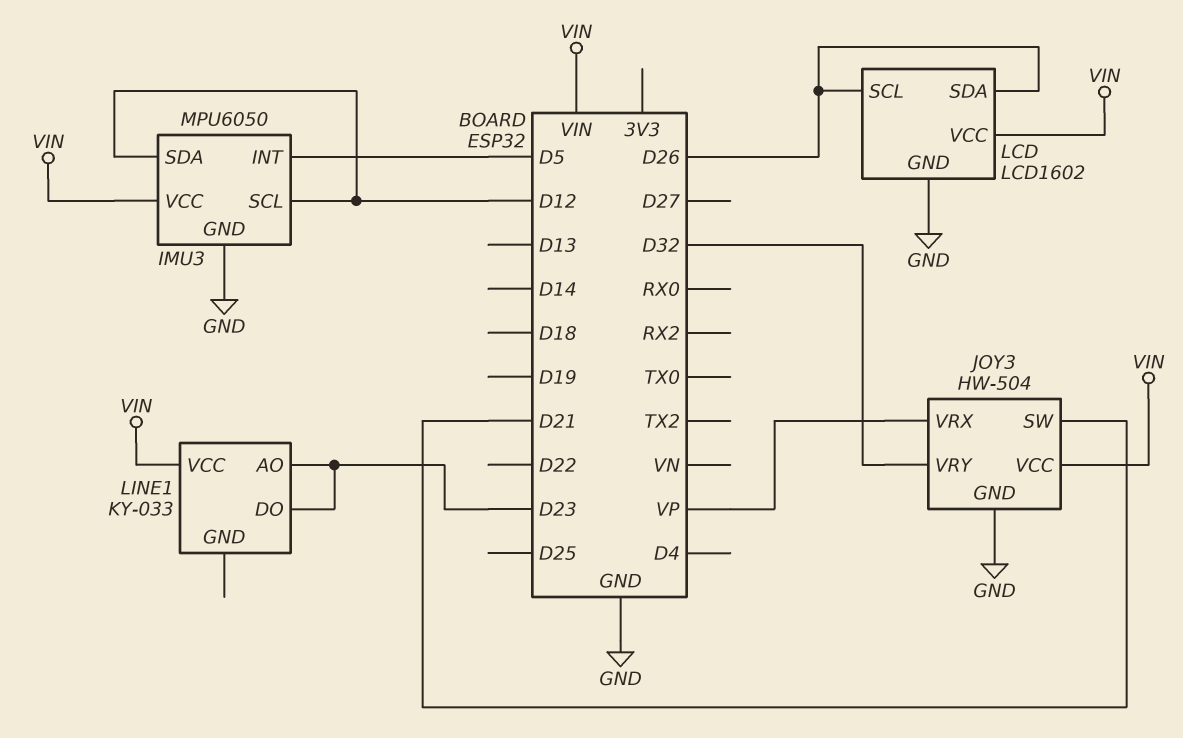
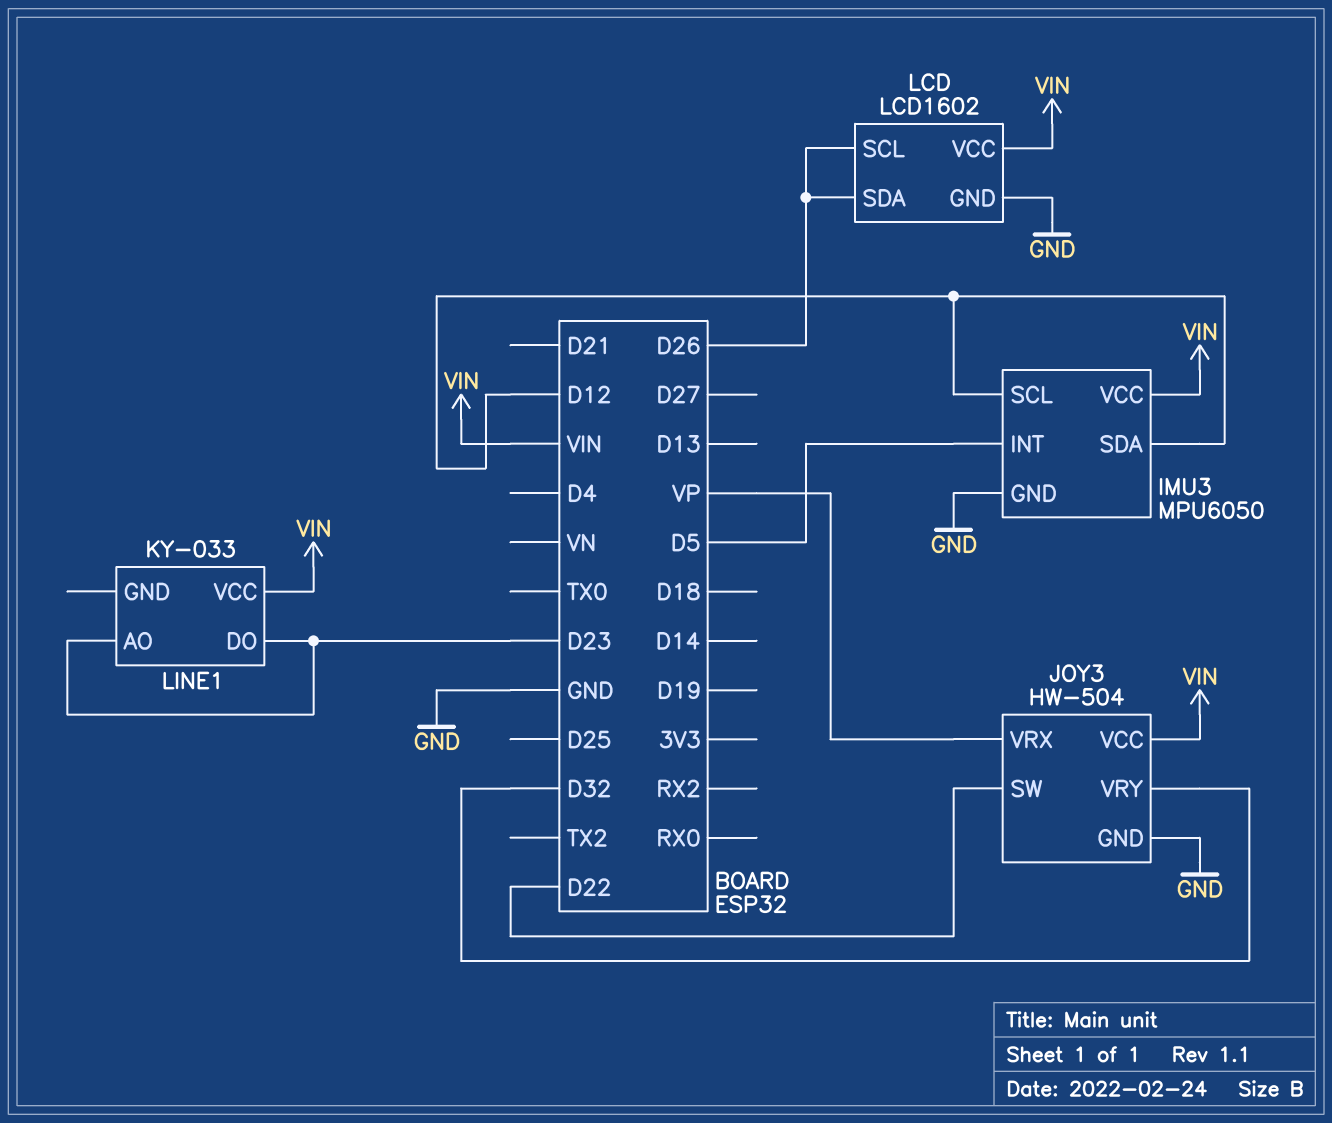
JOY3 pin SW: D21 -> D22

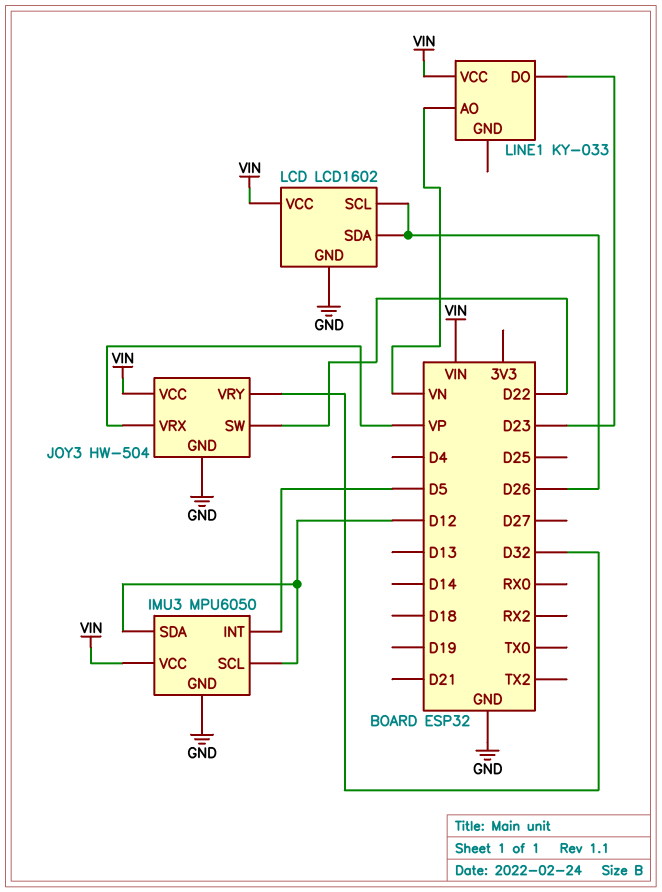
LINE1 pin AO: D23 -> VN

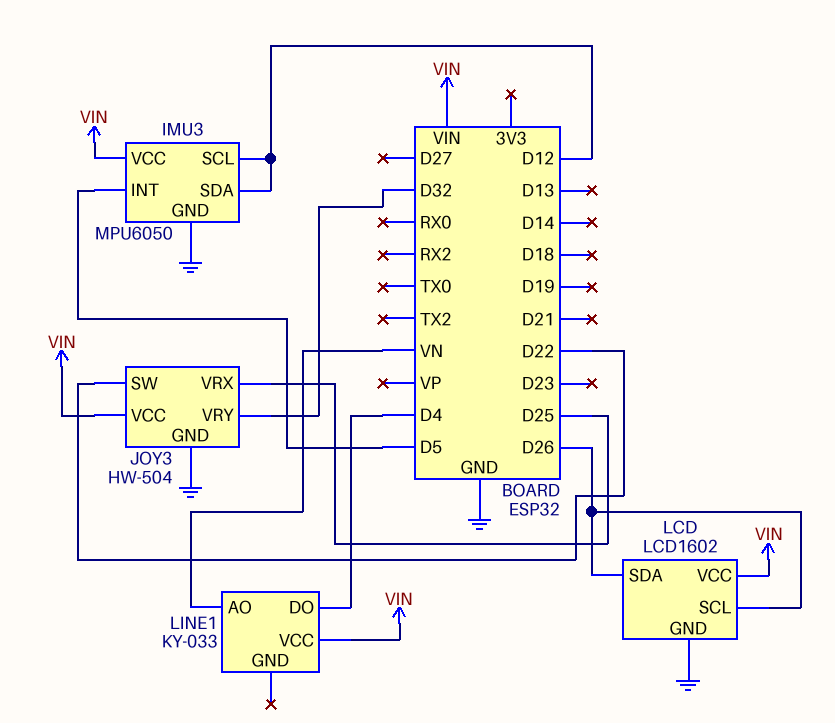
JOY3 pin VRX: VP -> D25
LINE1 pin DO: D23 -> D4

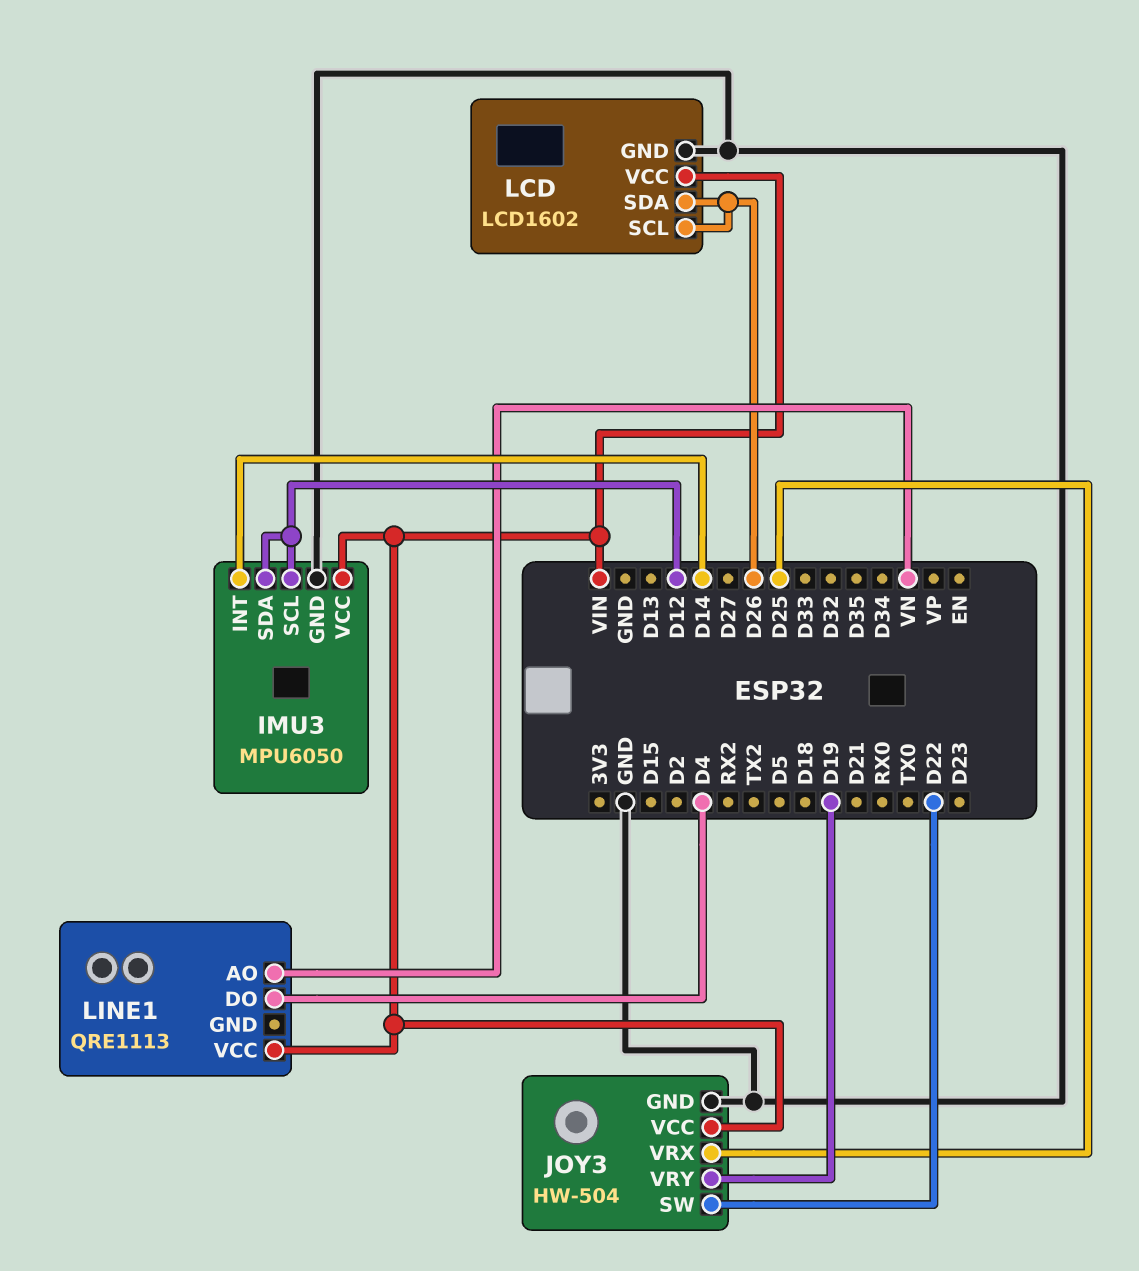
IMU3 pin INT: D5 -> D14
JOY3 pin VRY: D32 -> D19
LINE1: KY-033 -> QRE1113

